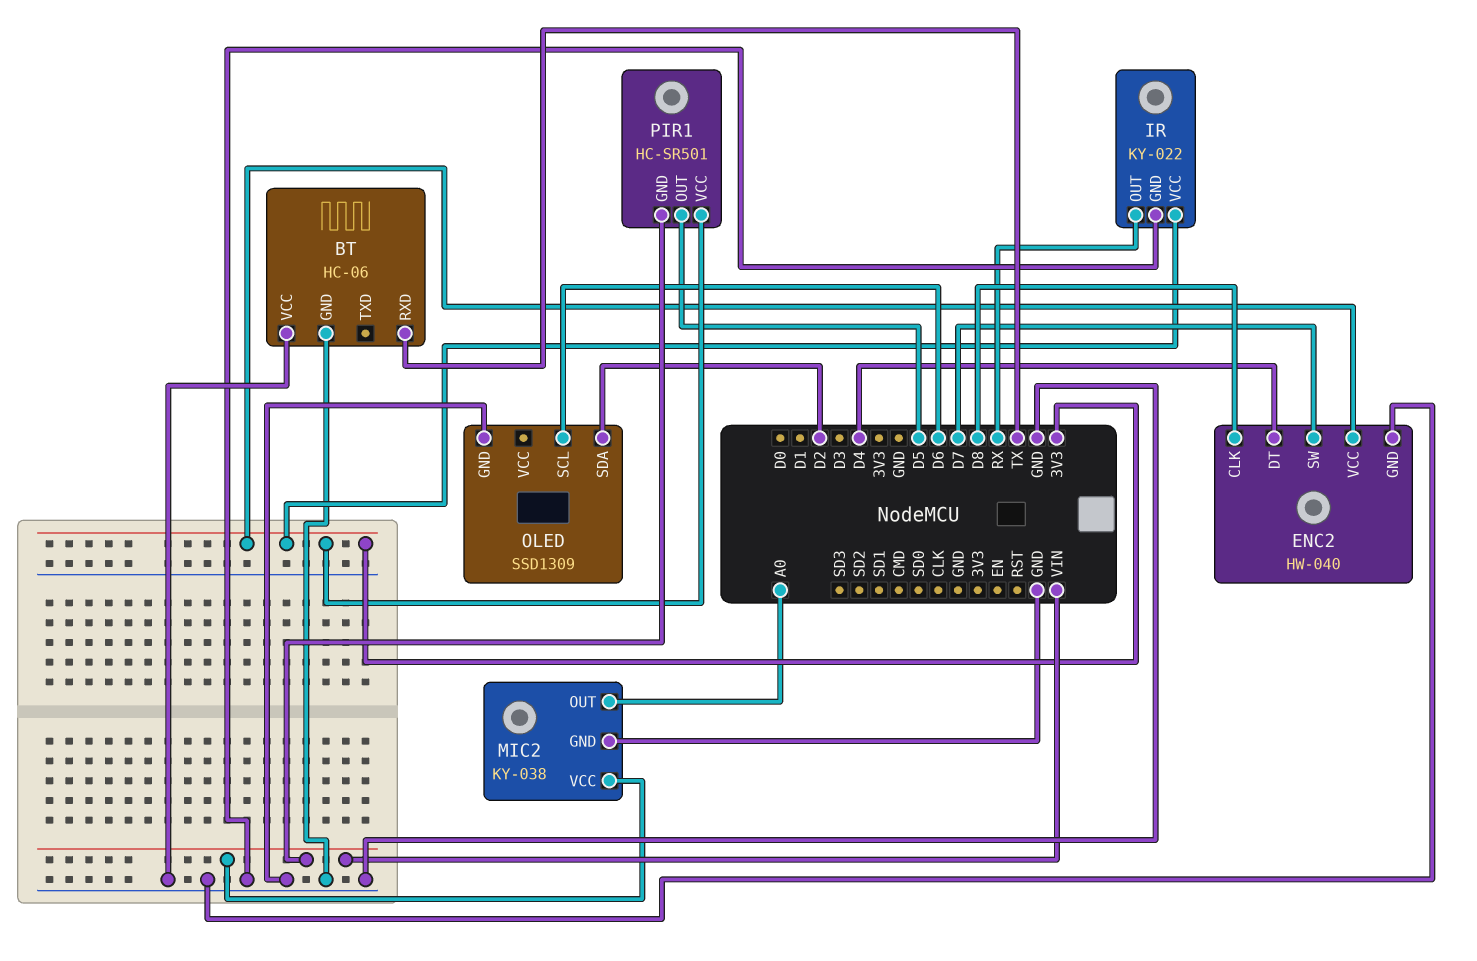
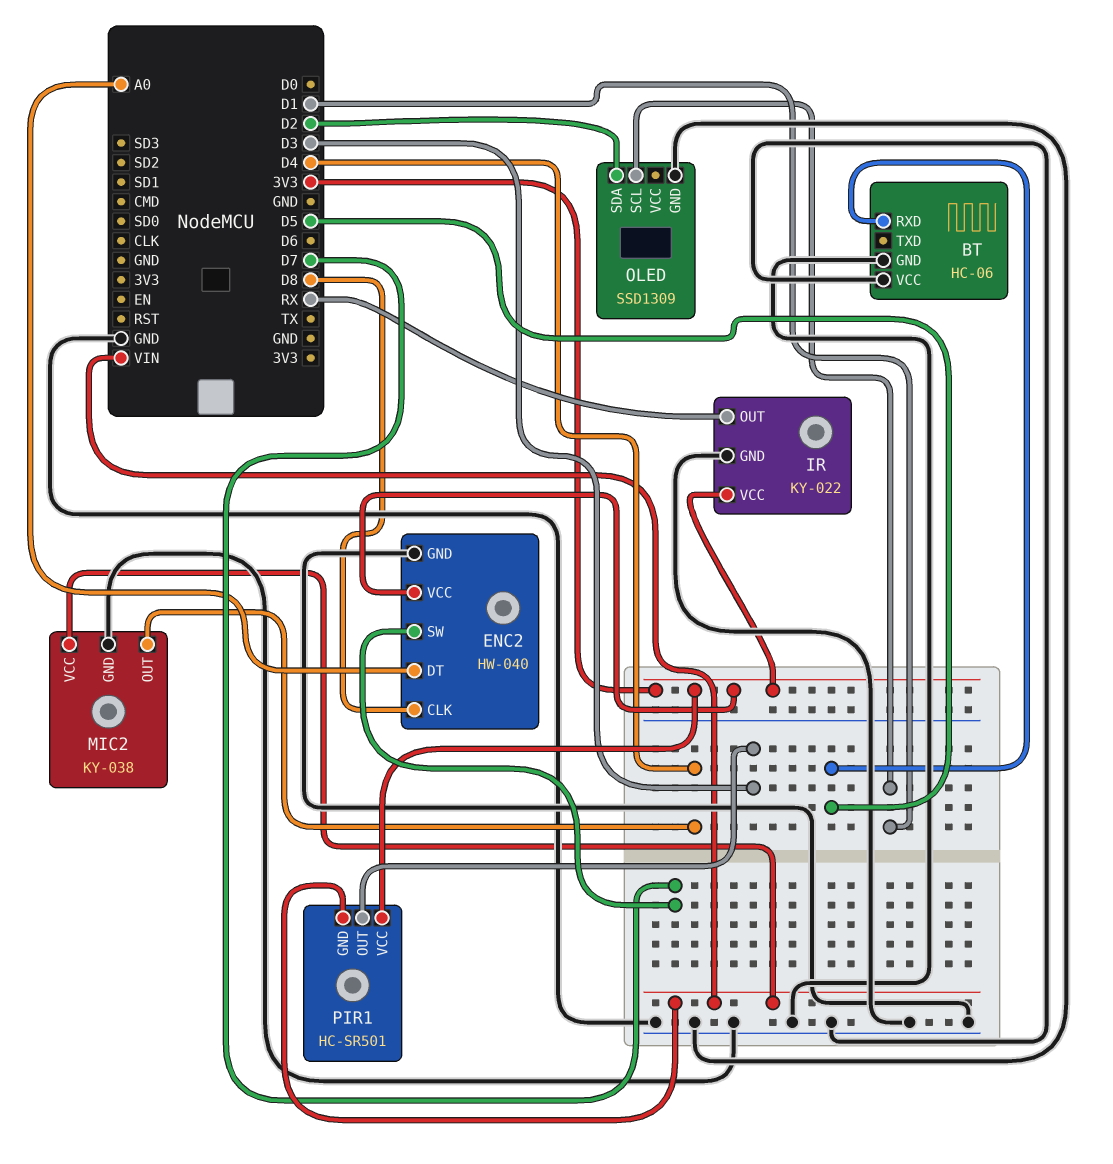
BT pin RXD: TX -> D5
ENC2 pin DT: D4 -> A0
MIC2 pin OUT: A0 -> D4
OLED pin SCL: D6 -> D1
PIR1 pin OUT: D5 -> D3

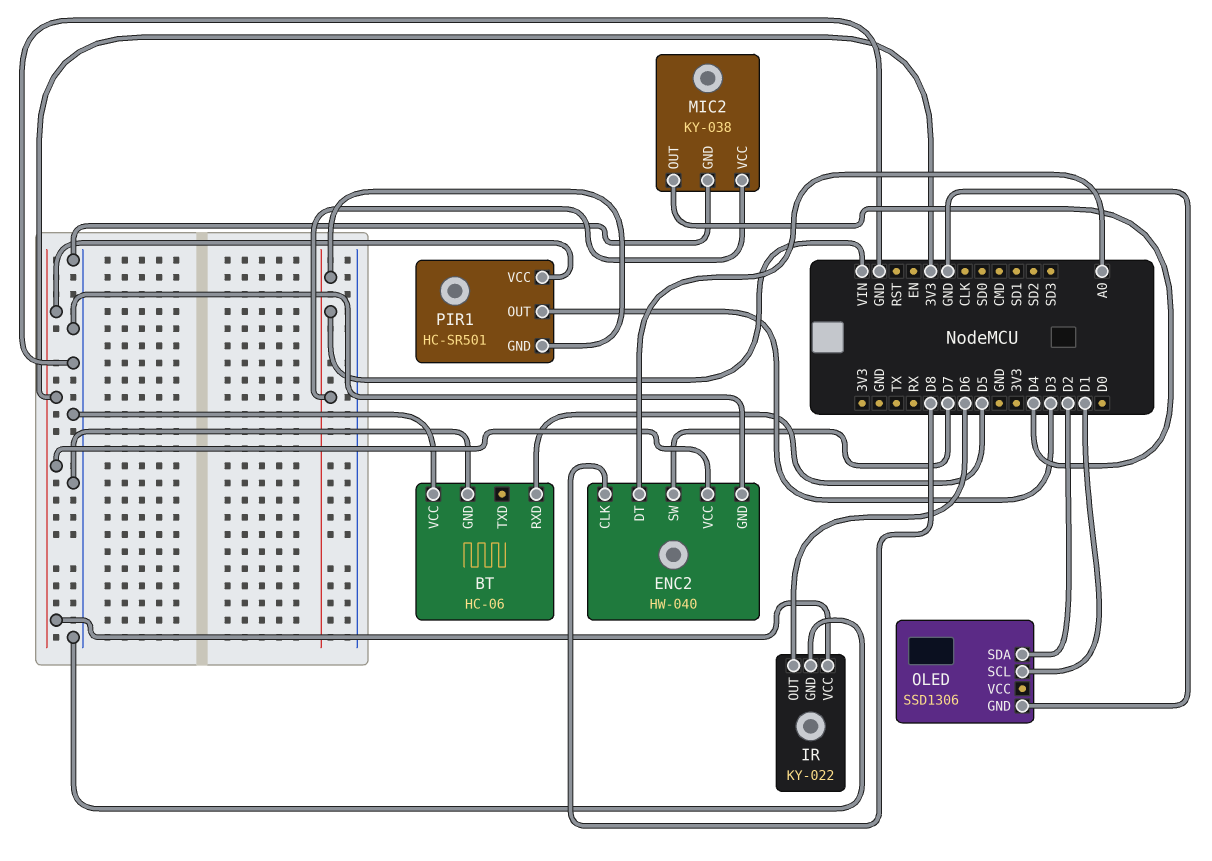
IR pin OUT: RX -> D6
OLED: SSD1309 -> SSD1306

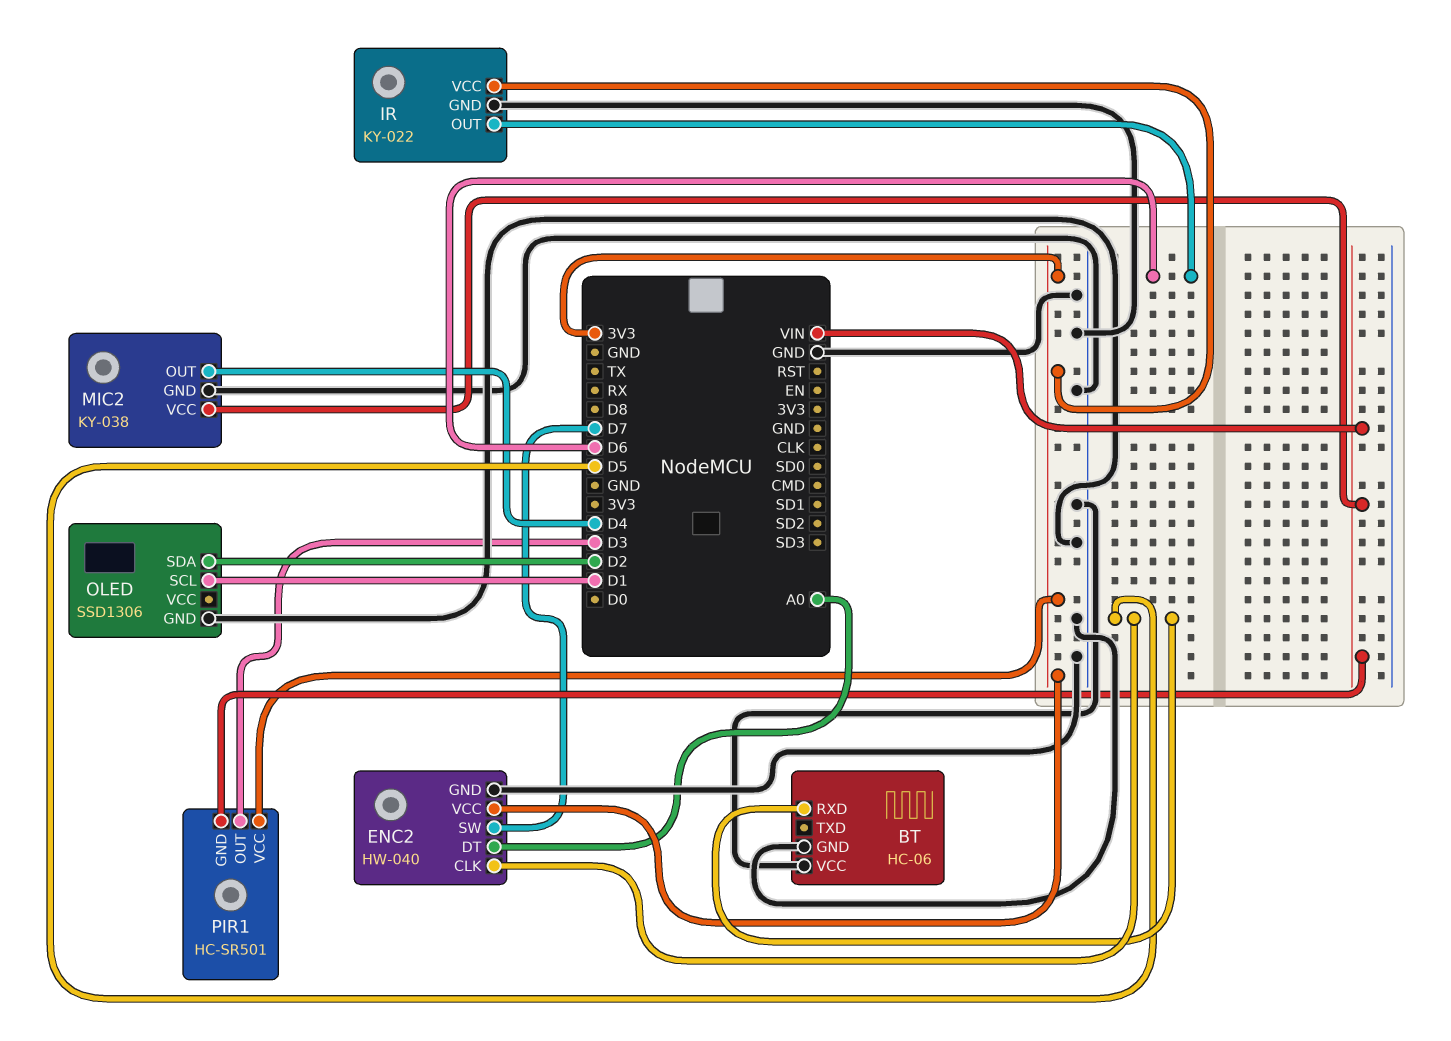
ENC2 pin CLK: D8 -> D5

